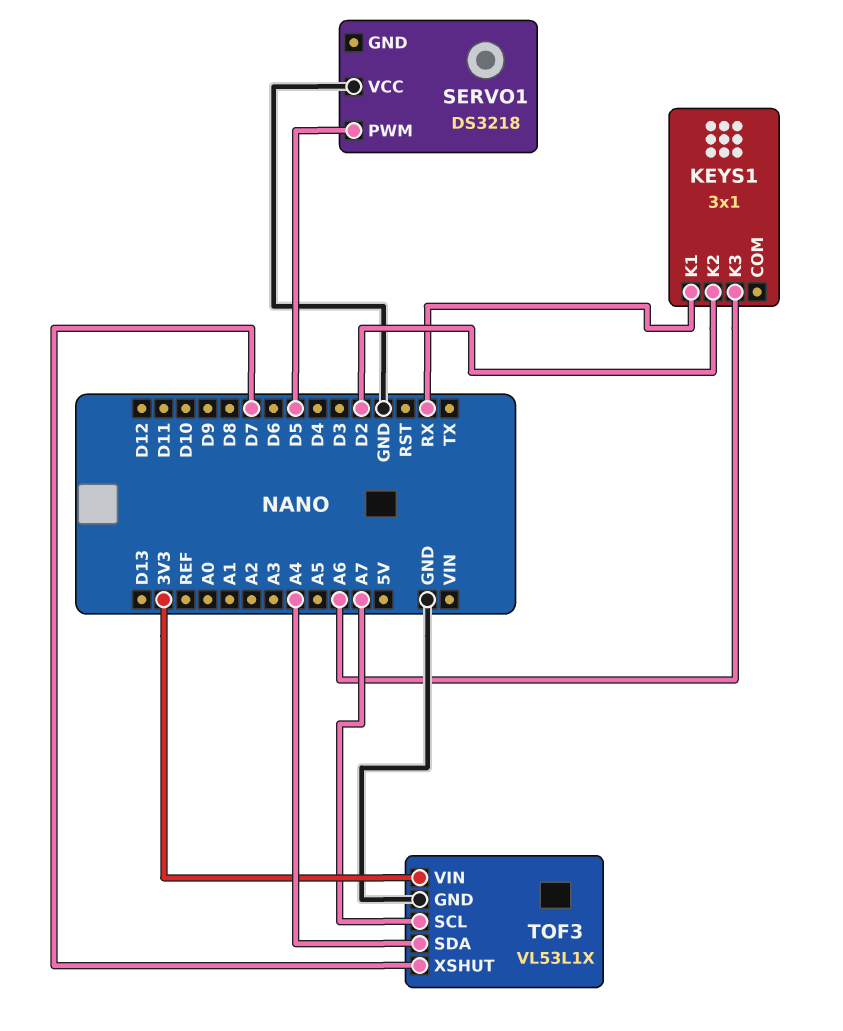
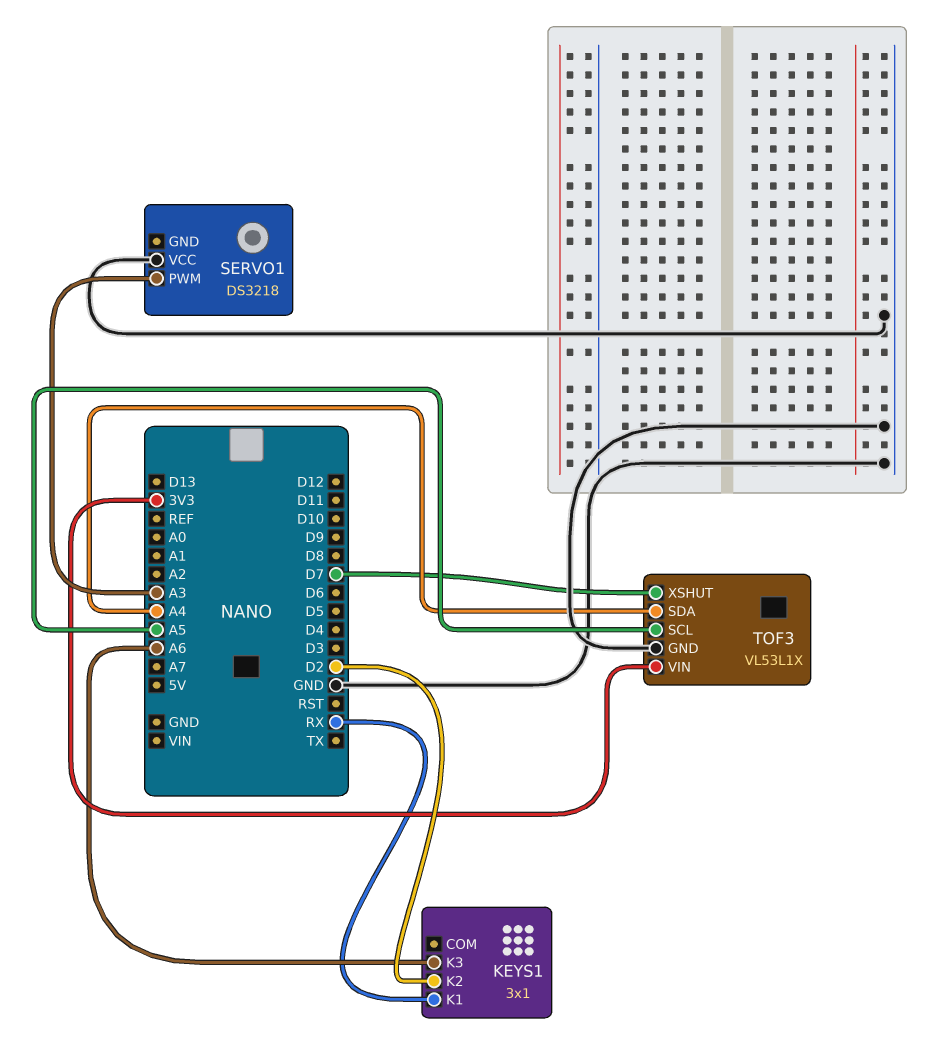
SERVO1 pin PWM: D5 -> A3
TOF3 pin SCL: A7 -> A5

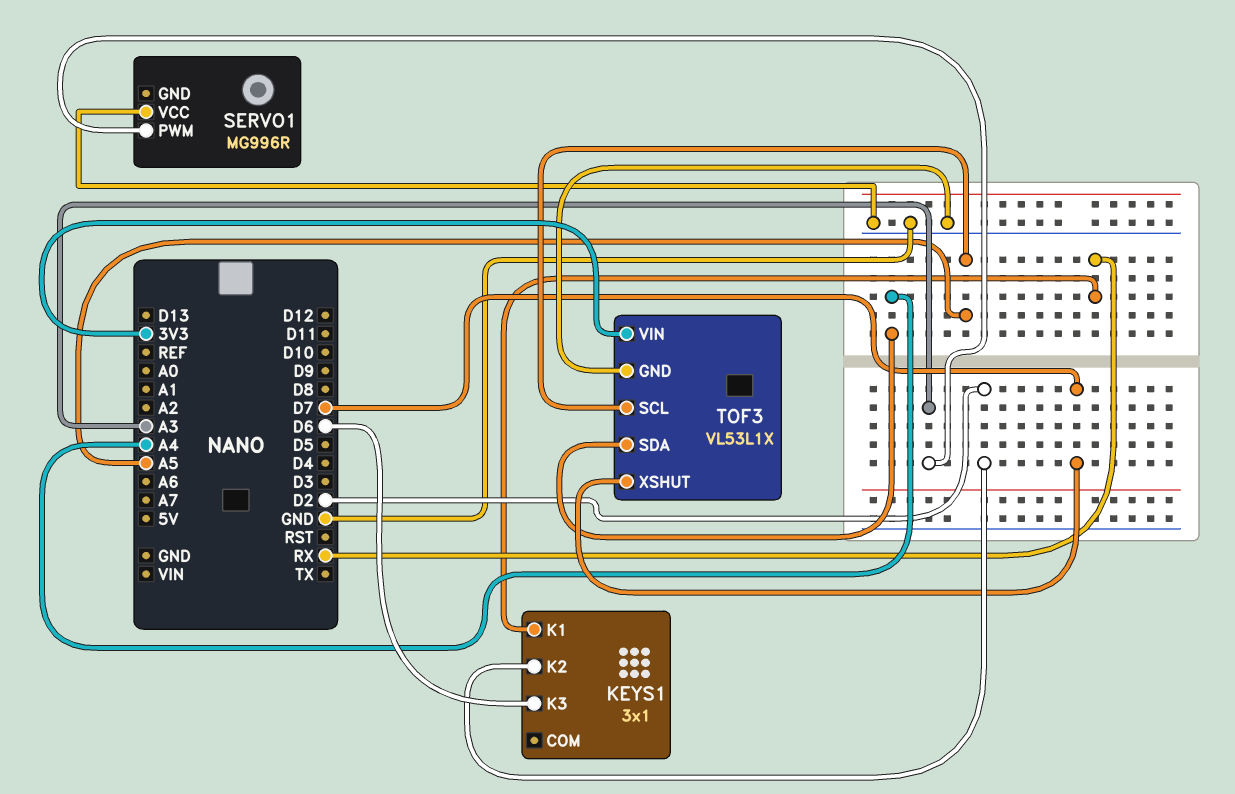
KEYS1 pin K3: A6 -> D6
SERVO1: DS3218 -> MG996R

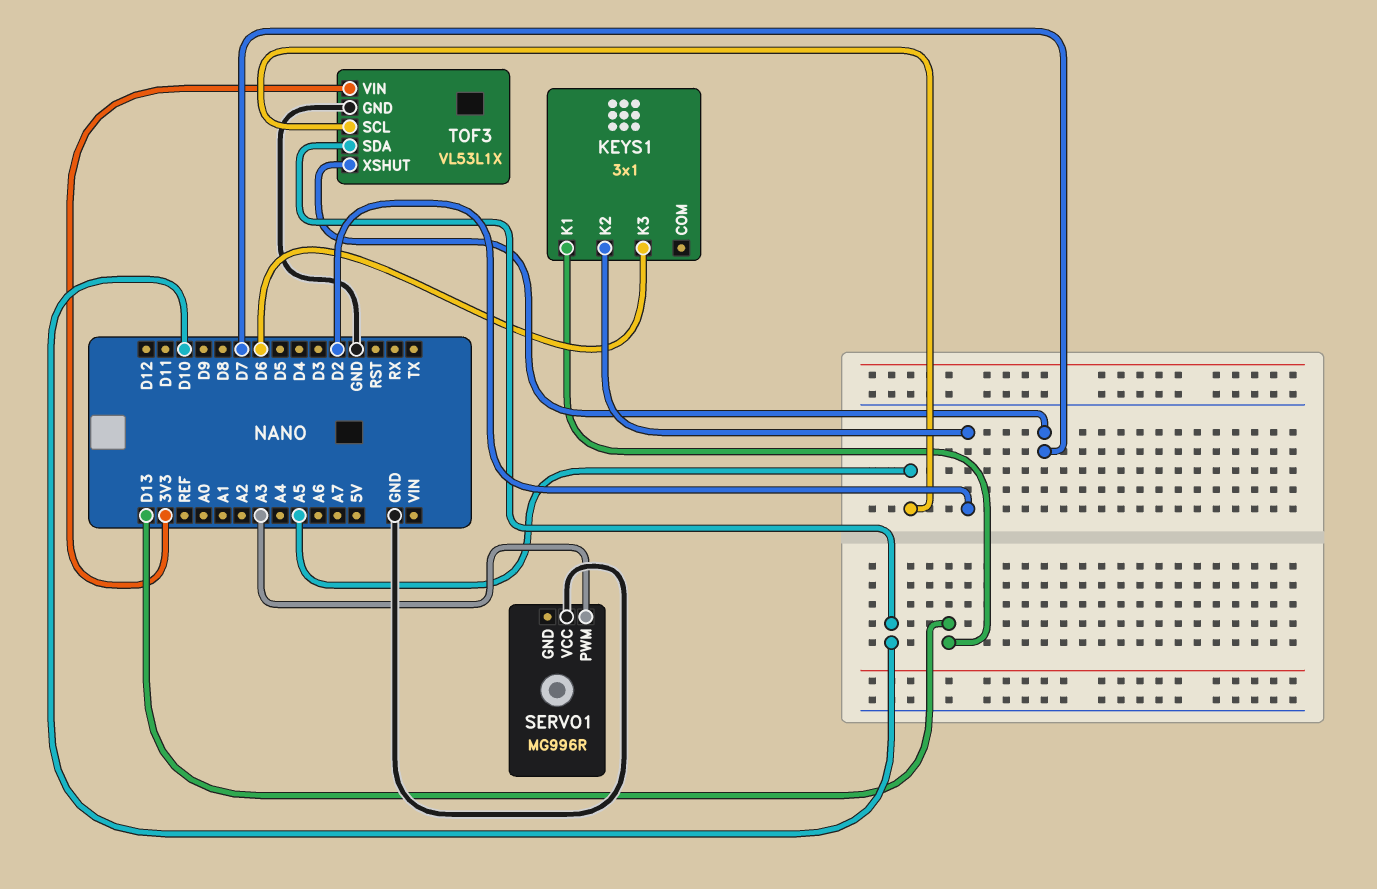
KEYS1 pin K1: RX -> D13
TOF3 pin SDA: A4 -> D10

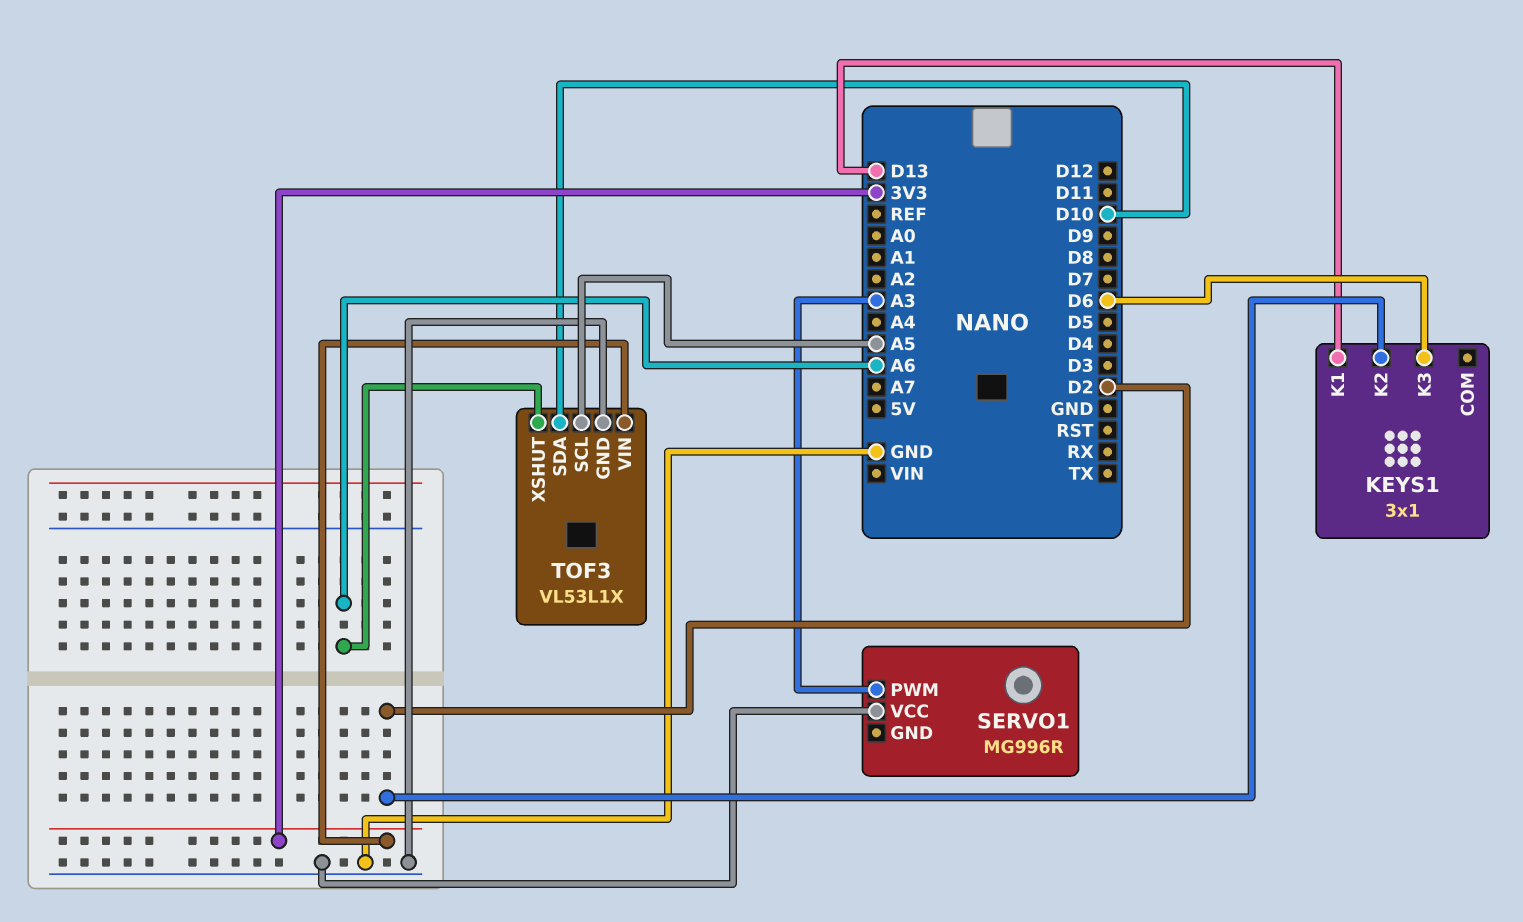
TOF3 pin XSHUT: D7 -> A6

